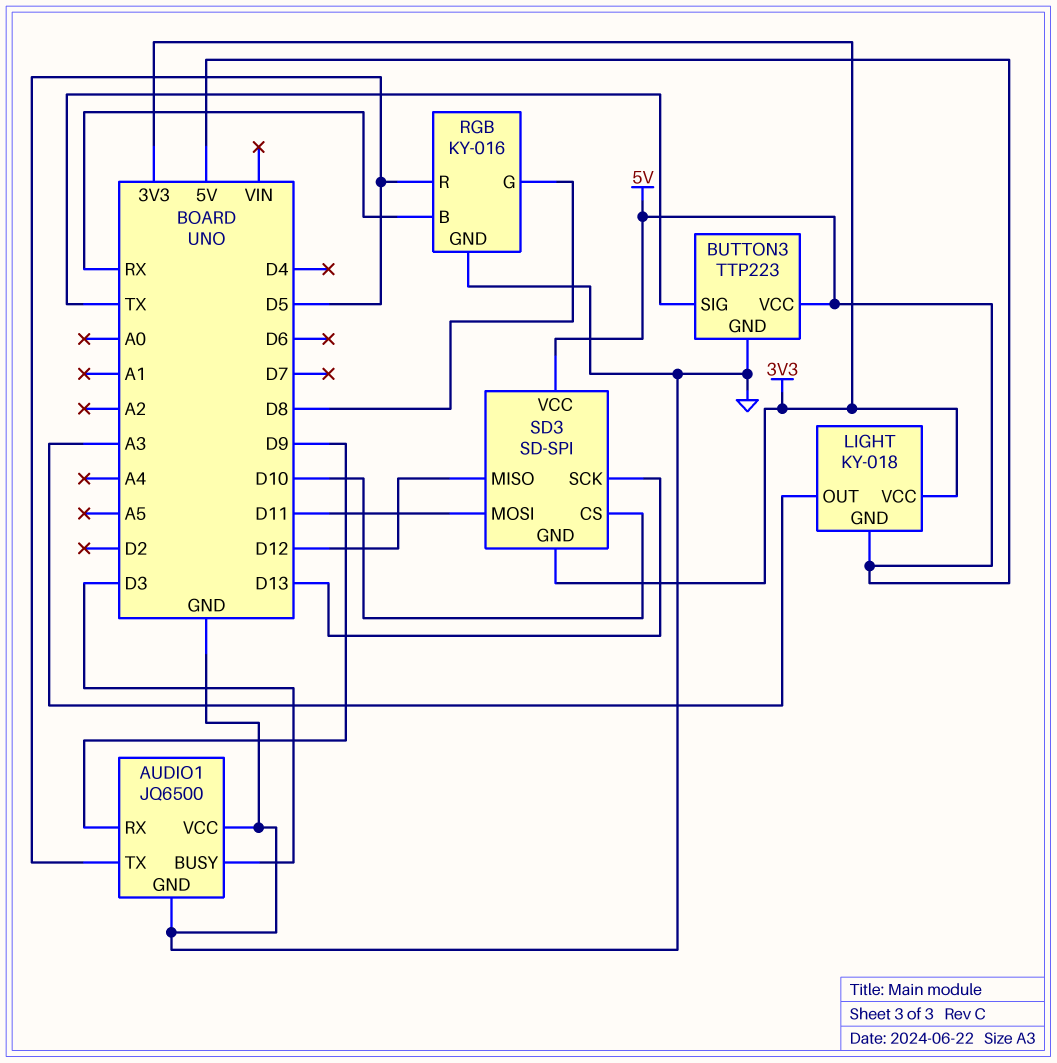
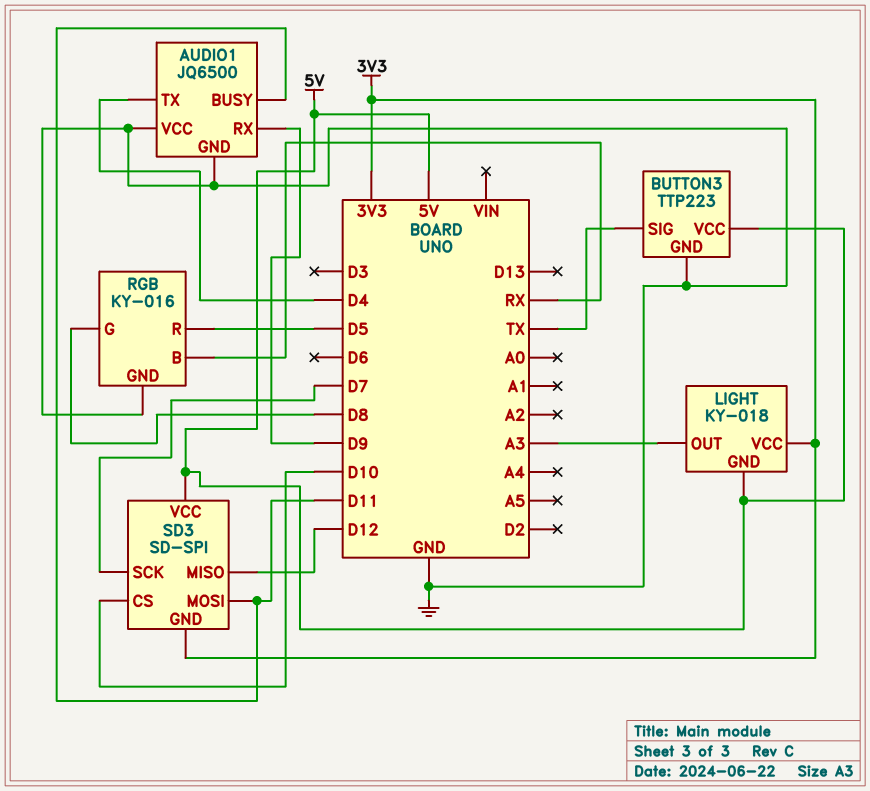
AUDIO1 pin BUSY: D3 -> D11
AUDIO1 pin TX: D5 -> D4
SD3 pin SCK: D13 -> D7

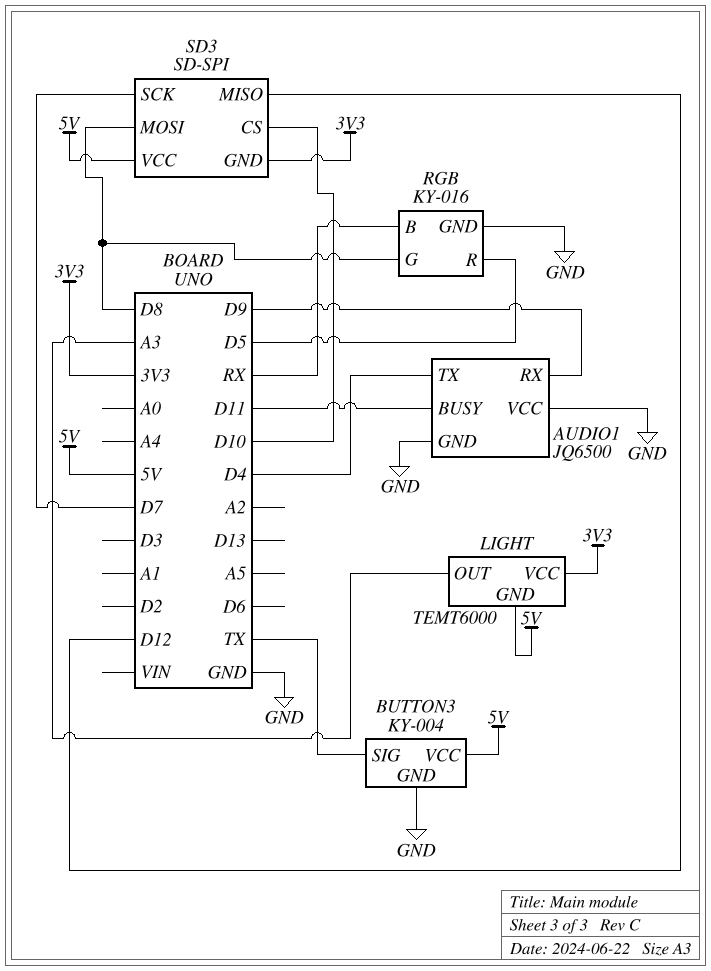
BUTTON3: TTP223 -> KY-004
LIGHT: KY-018 -> TEMT6000
SD3 pin MOSI: D11 -> D8

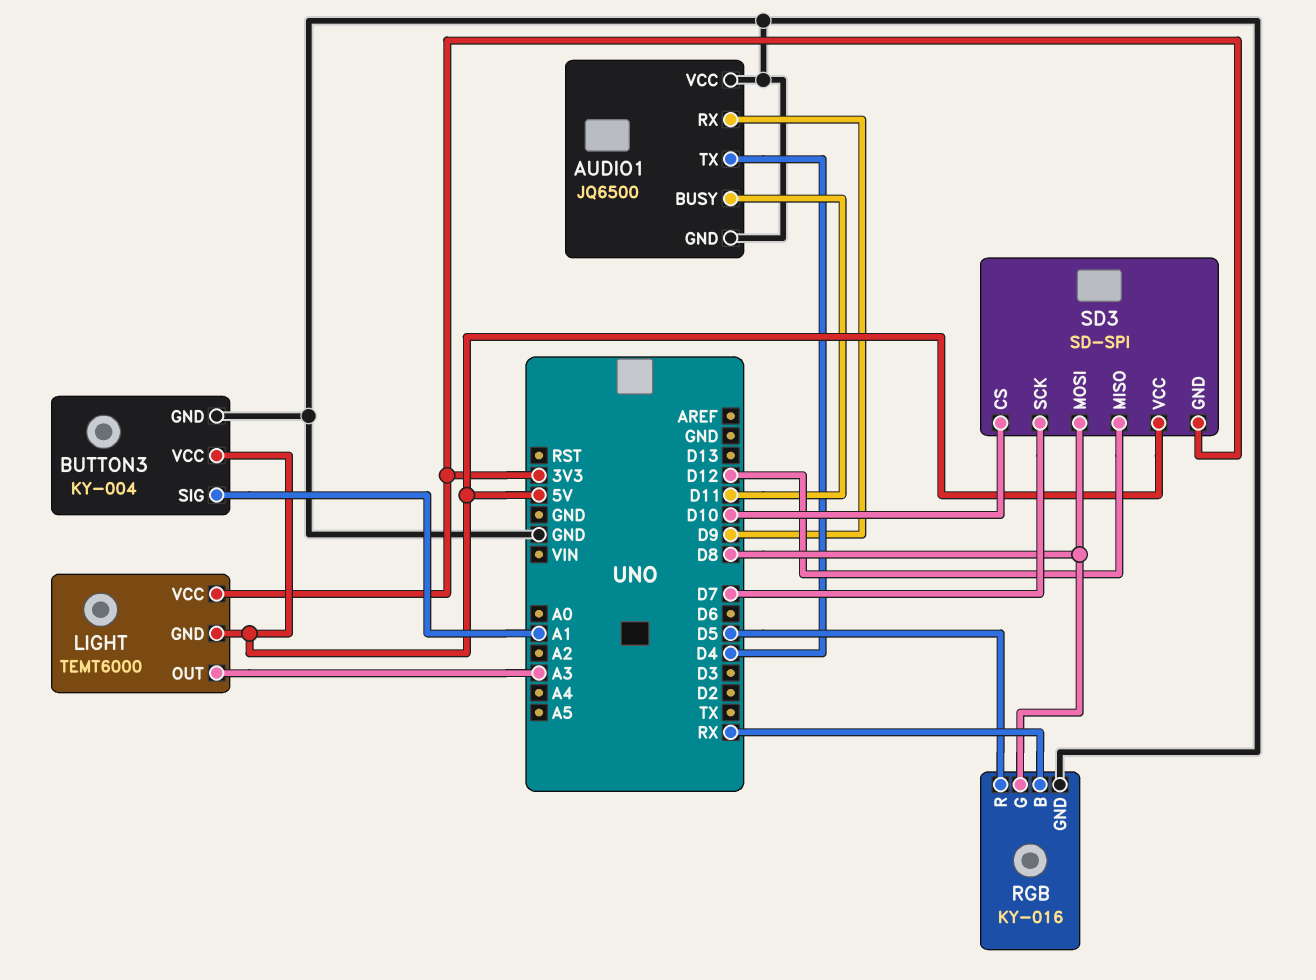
BUTTON3 pin SIG: TX -> A1

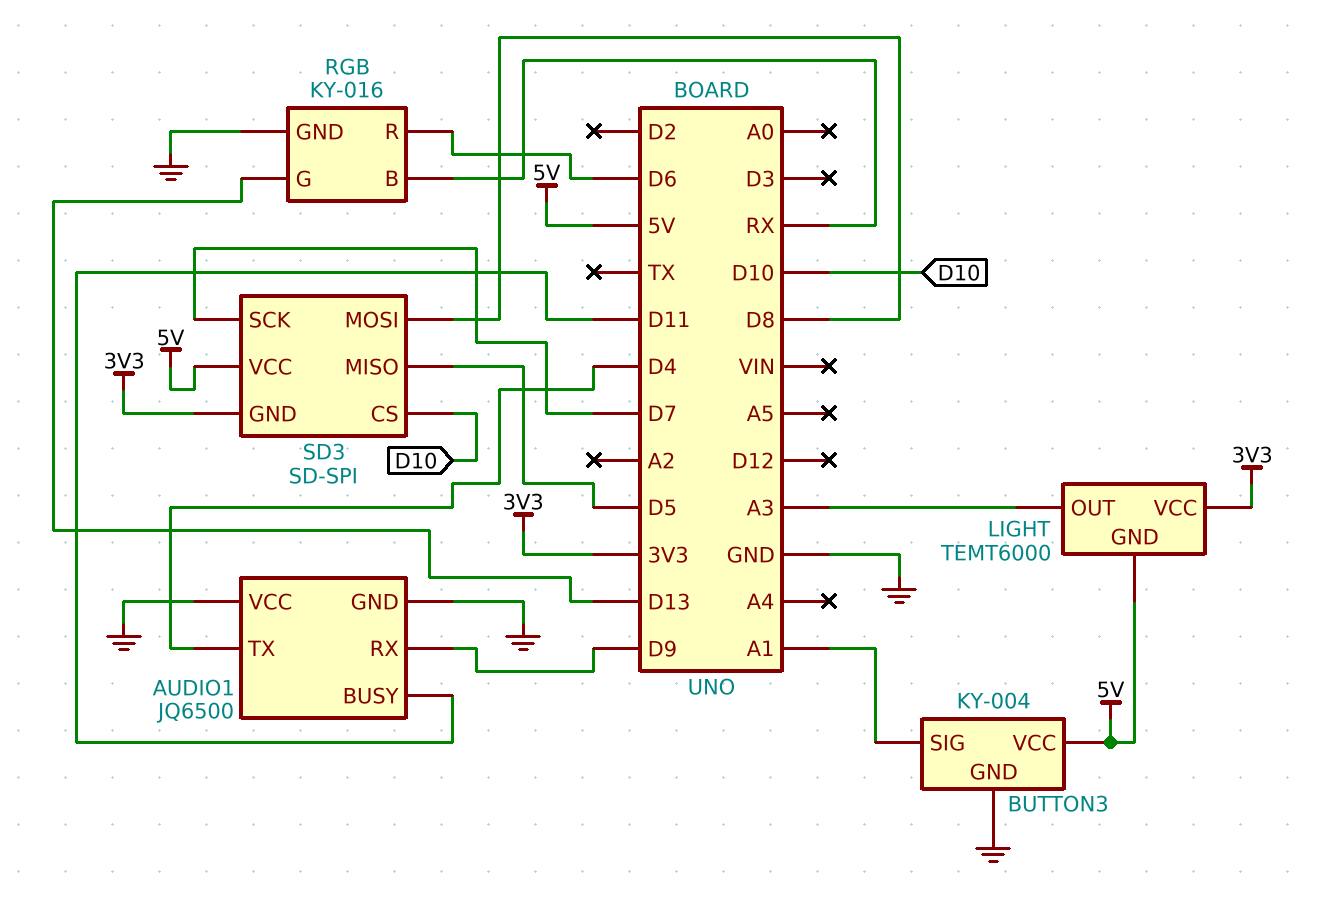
RGB pin G: D8 -> D13
RGB pin R: D5 -> D6
SD3 pin MISO: D12 -> D5

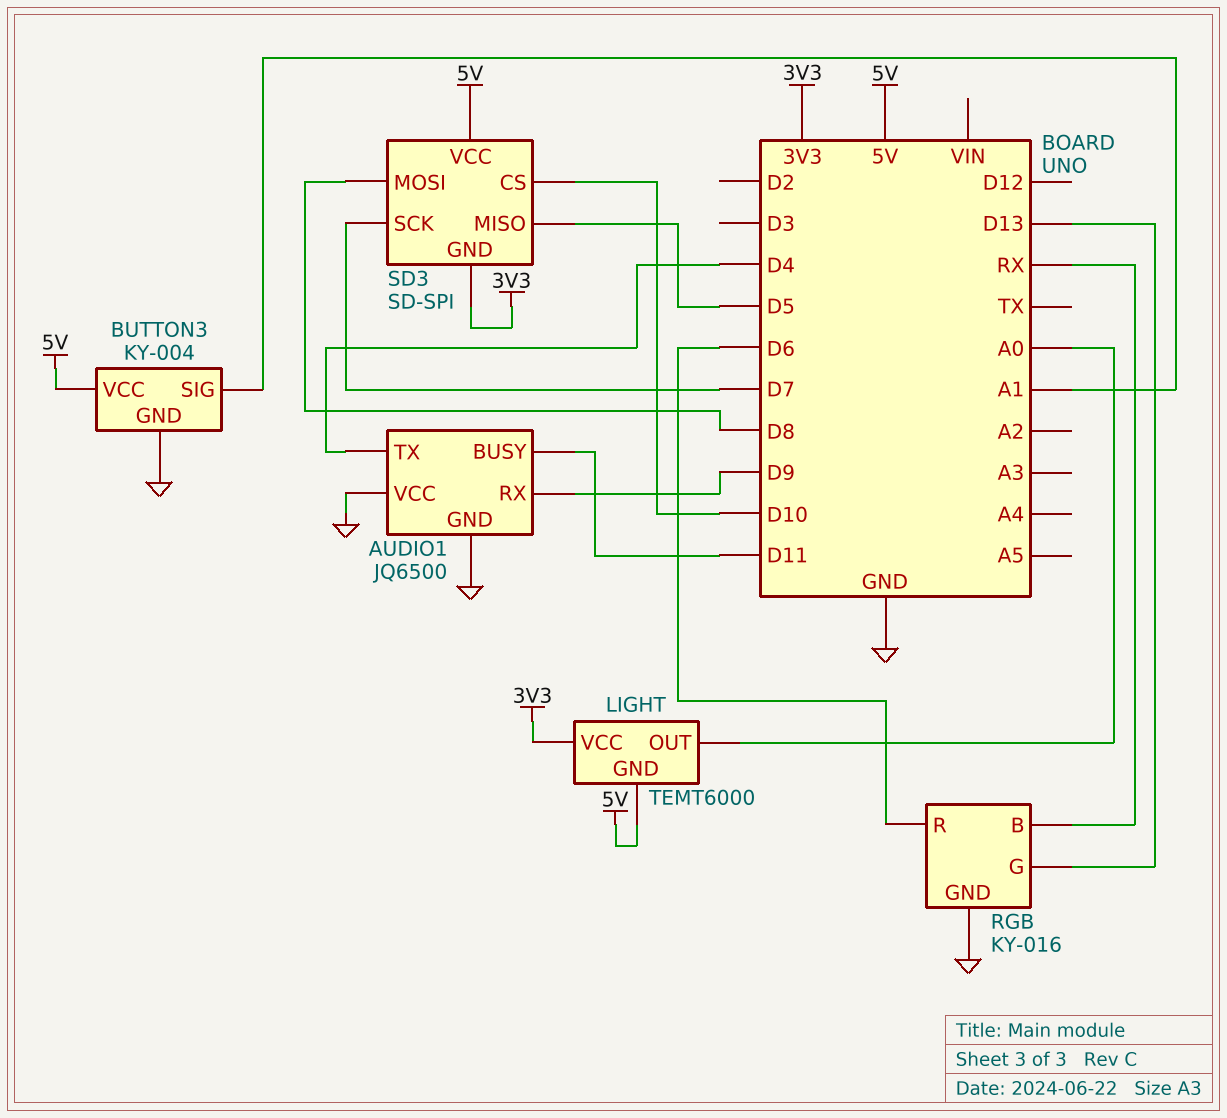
LIGHT pin OUT: A3 -> A0

